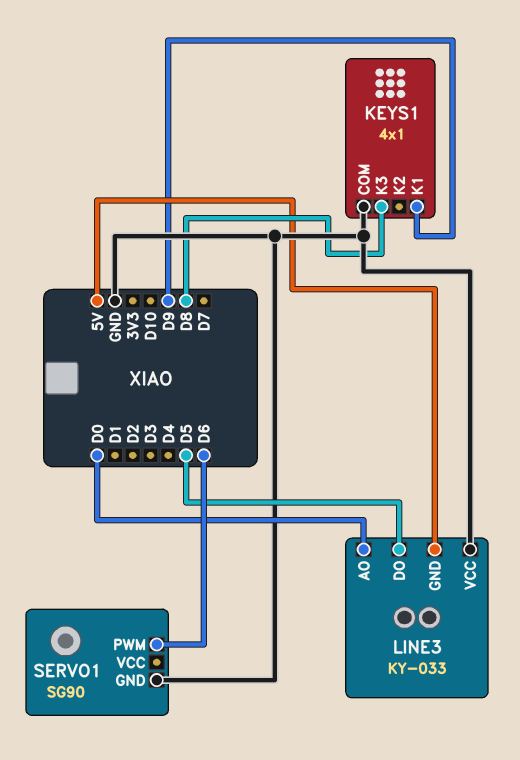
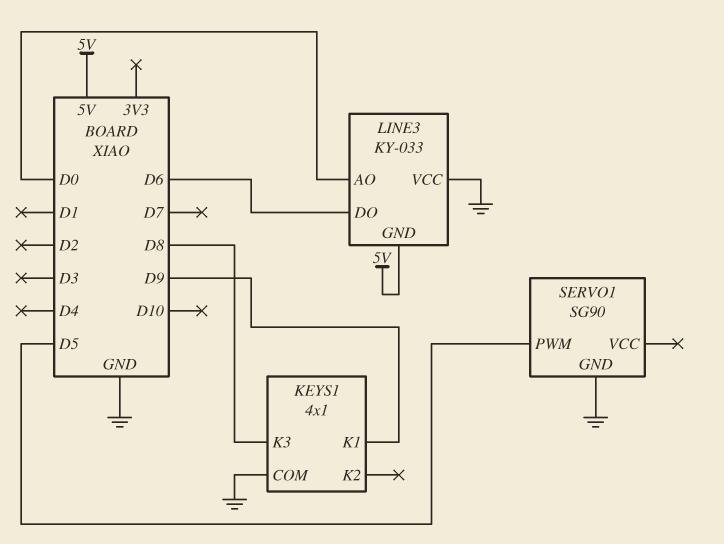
LINE3 pin DO: D5 -> D6
SERVO1 pin PWM: D6 -> D5

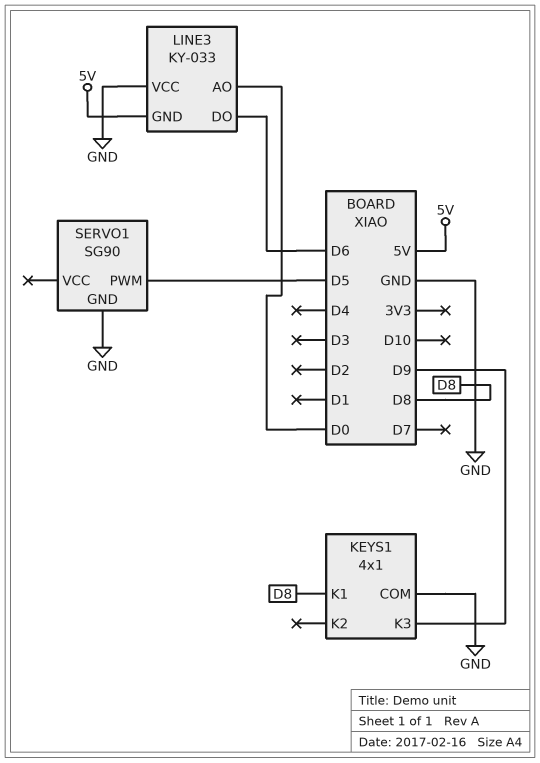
KEYS1 pin K1: D9 -> D8
KEYS1 pin K3: D8 -> D9

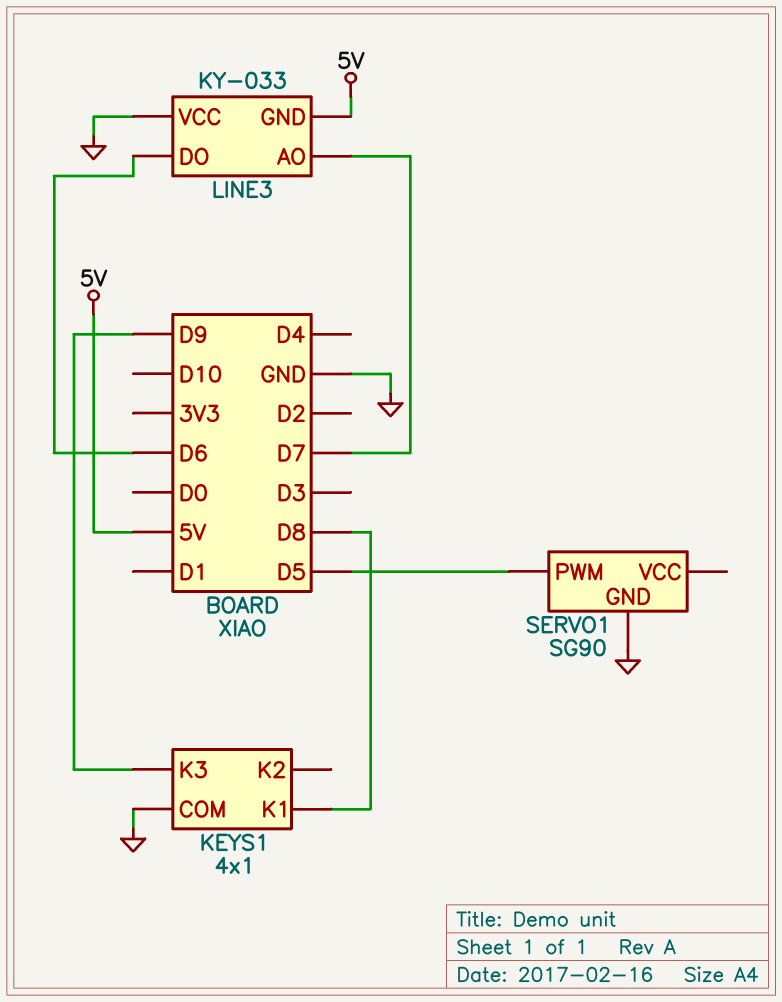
LINE3 pin AO: D0 -> D7

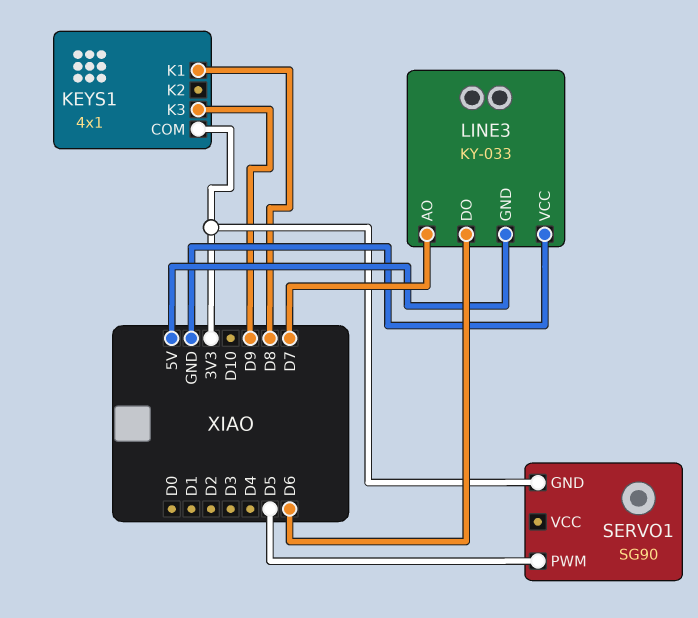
KEYS1 pin COM: GND -> 3V3
SERVO1 pin GND: GND -> 3V3

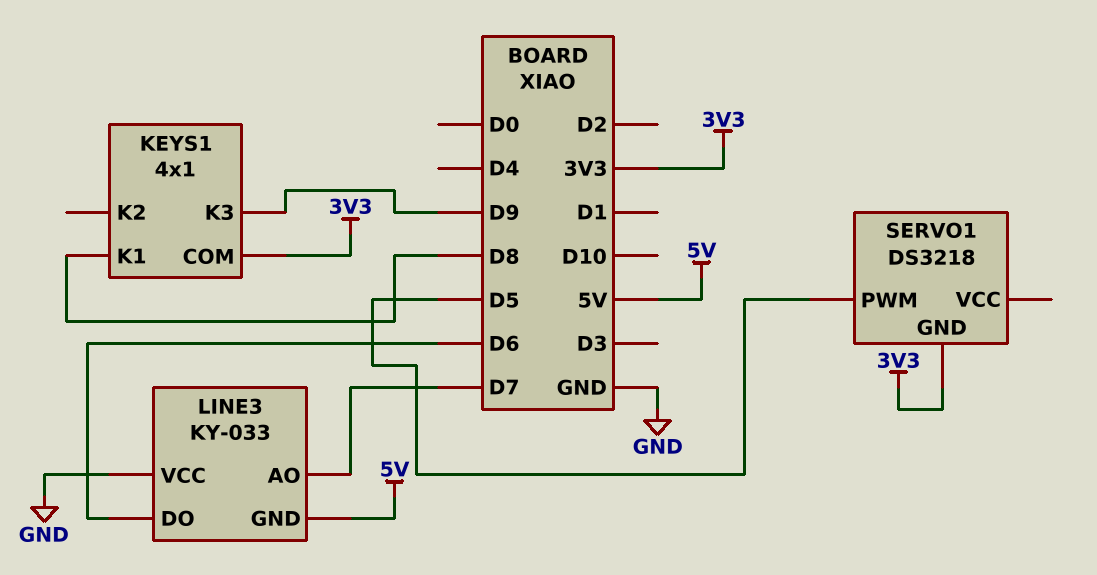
SERVO1: SG90 -> DS3218

